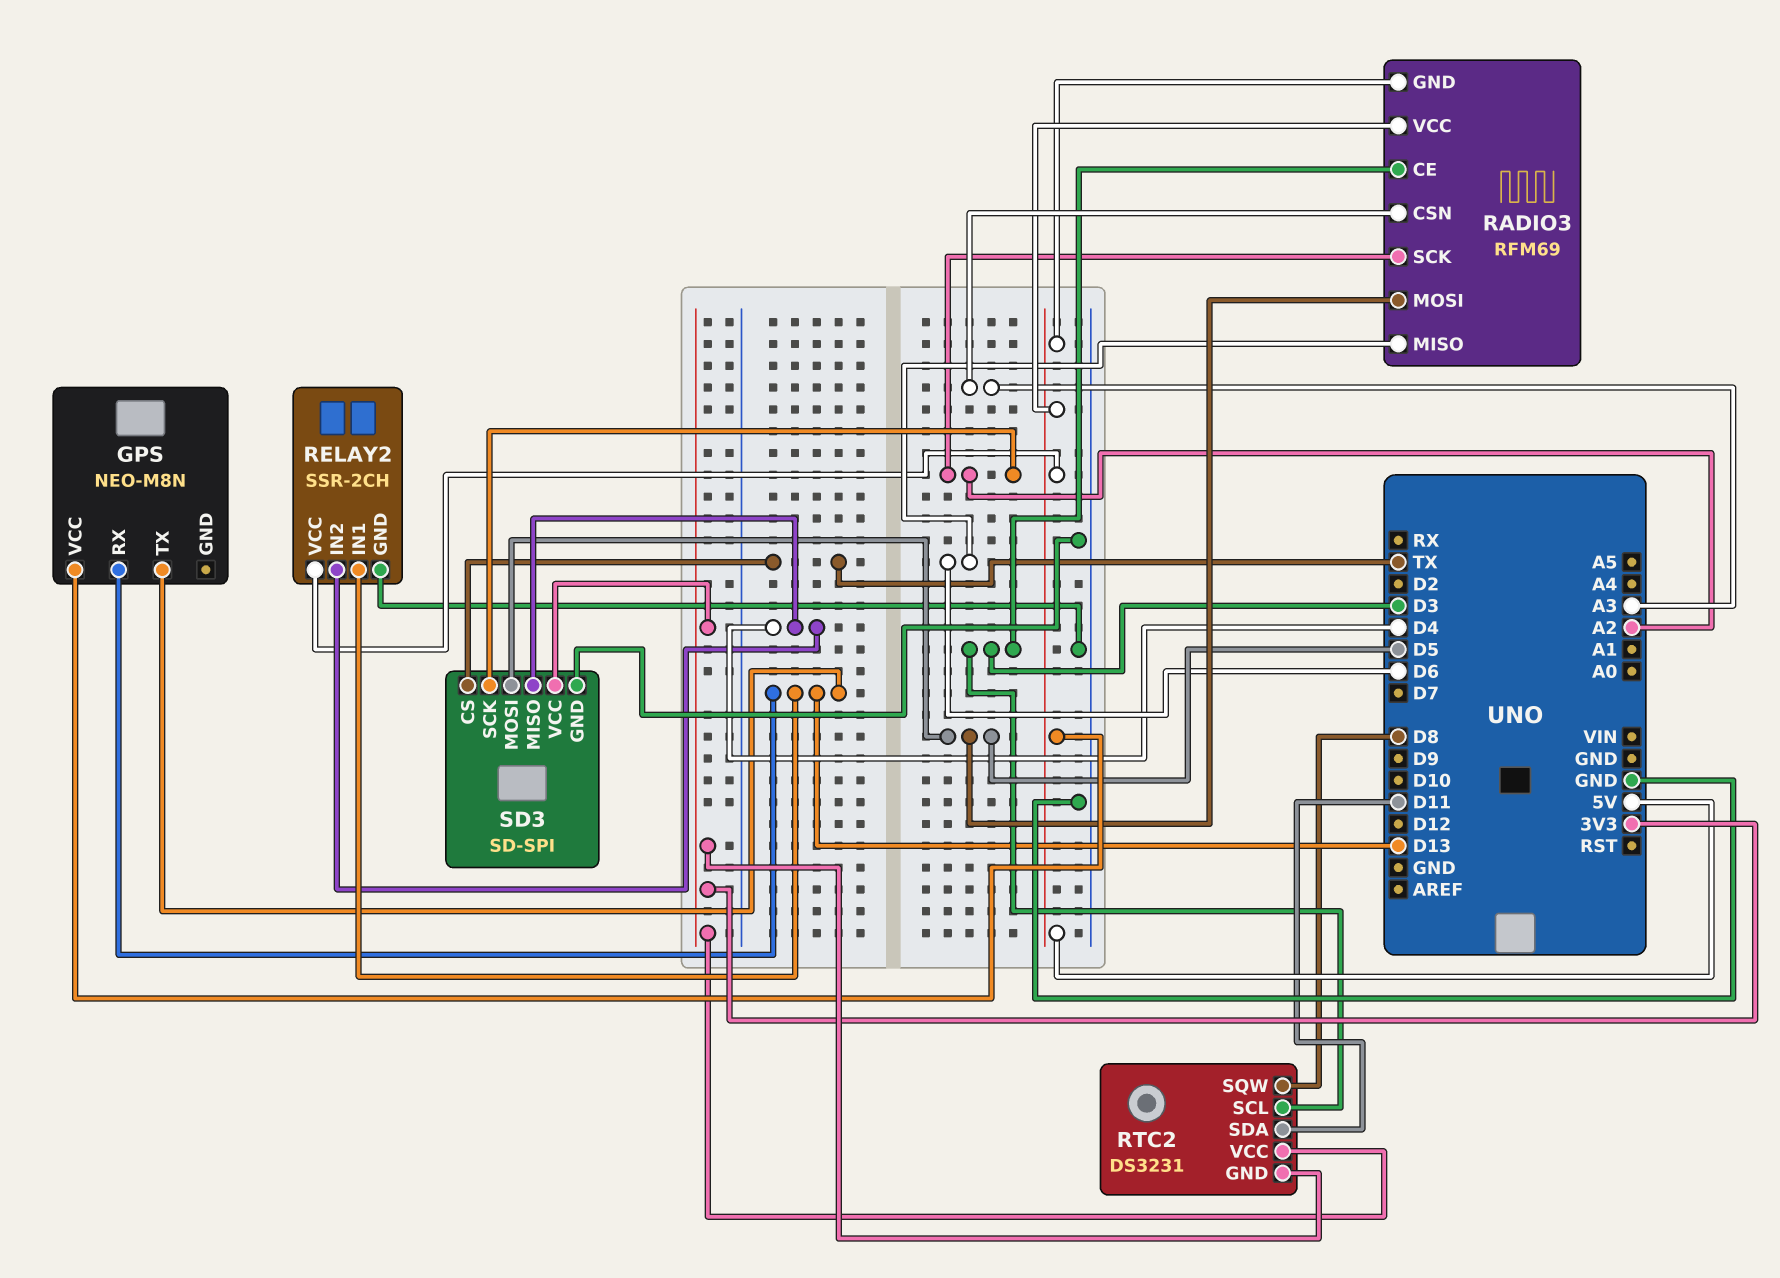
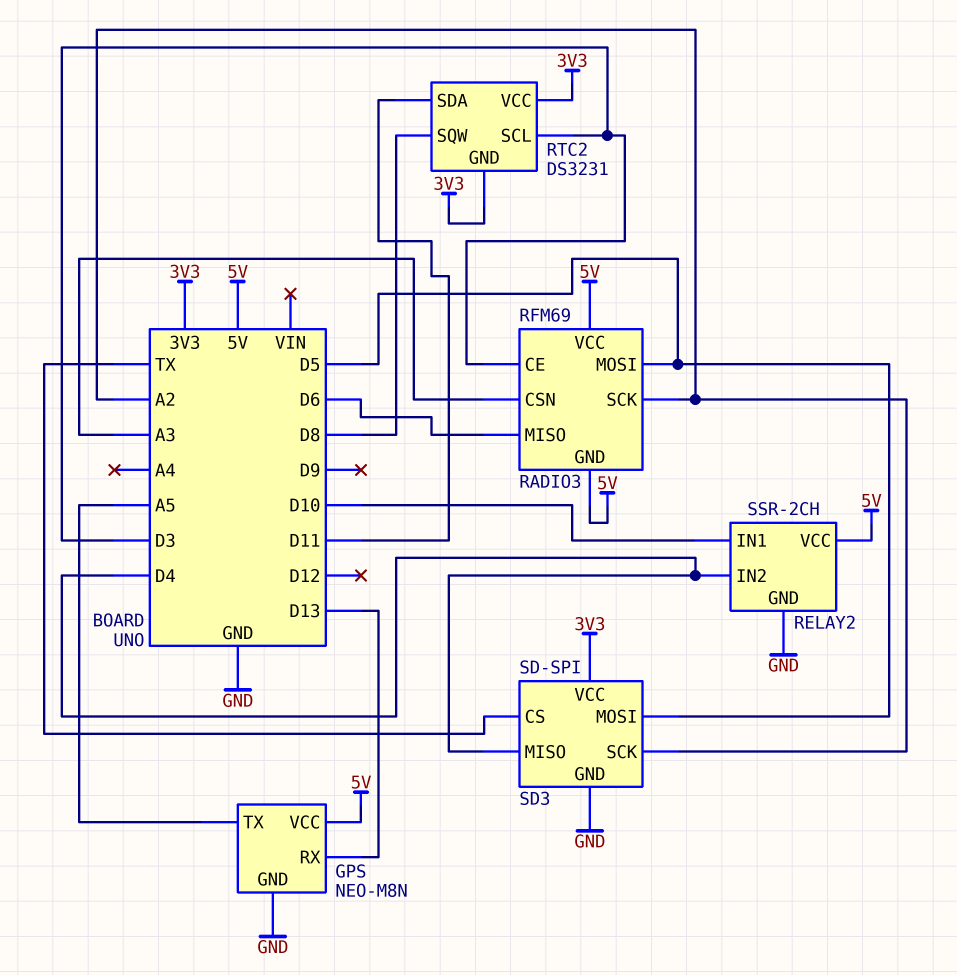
GPS pin GND: none -> GND
GPS pin TX: D13 -> A5
RELAY2 pin IN1: D13 -> D10

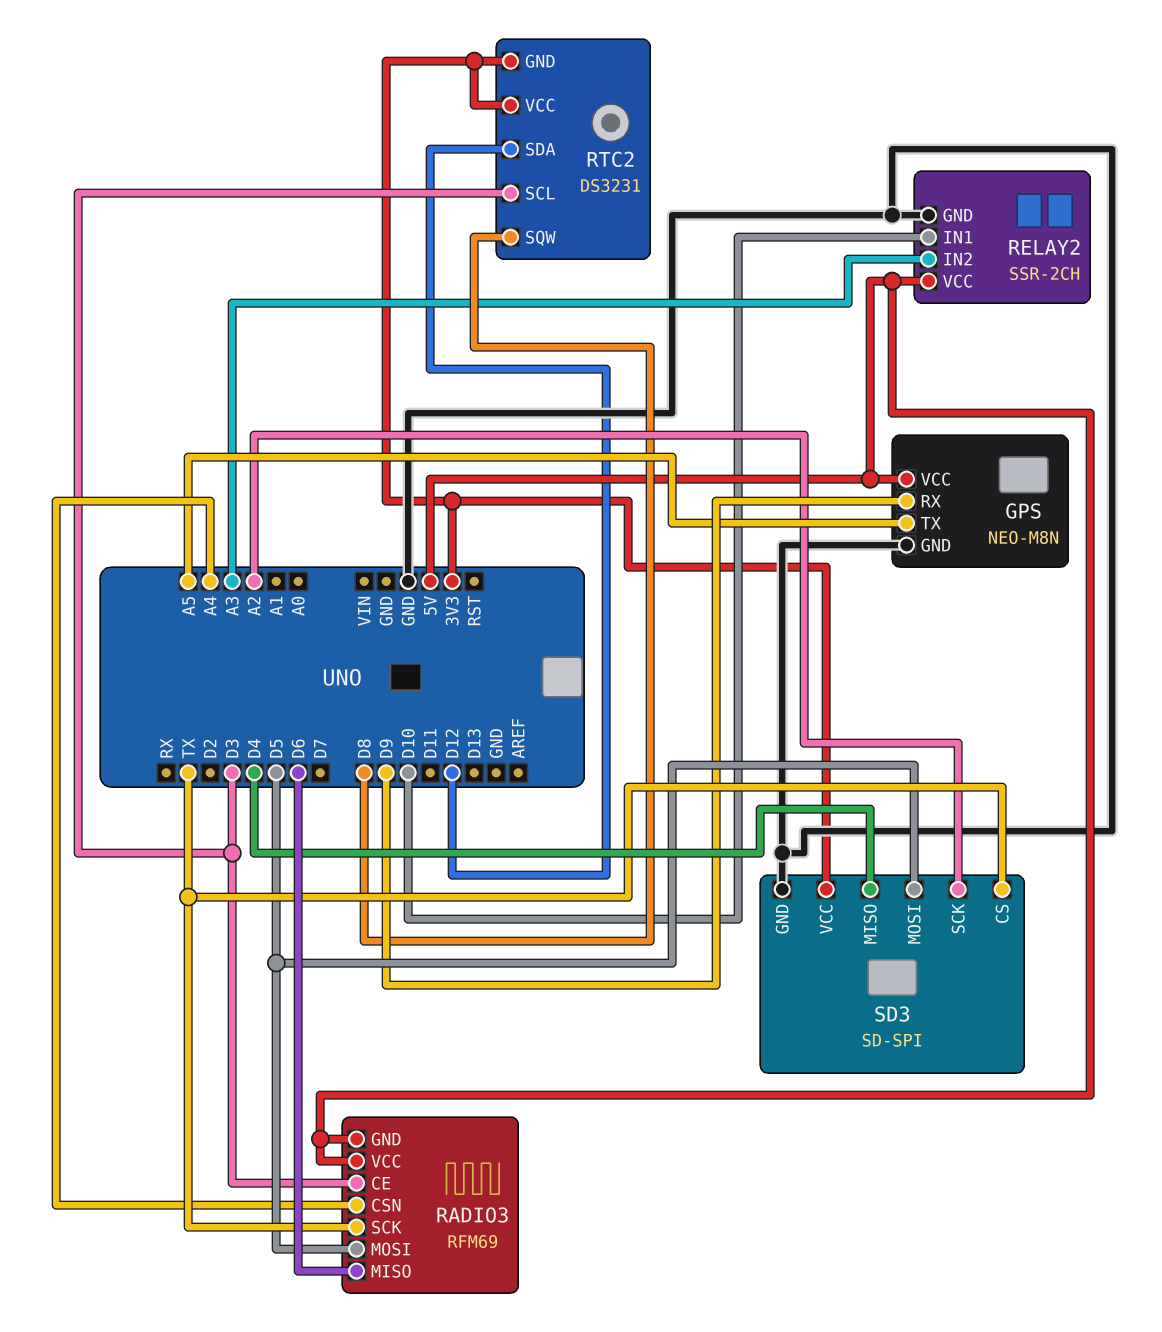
GPS pin RX: D13 -> D9
RADIO3 pin CSN: A3 -> A4
RADIO3 pin SCK: A2 -> TX
RELAY2 pin IN2: D4 -> A3
RTC2 pin SDA: D11 -> D12

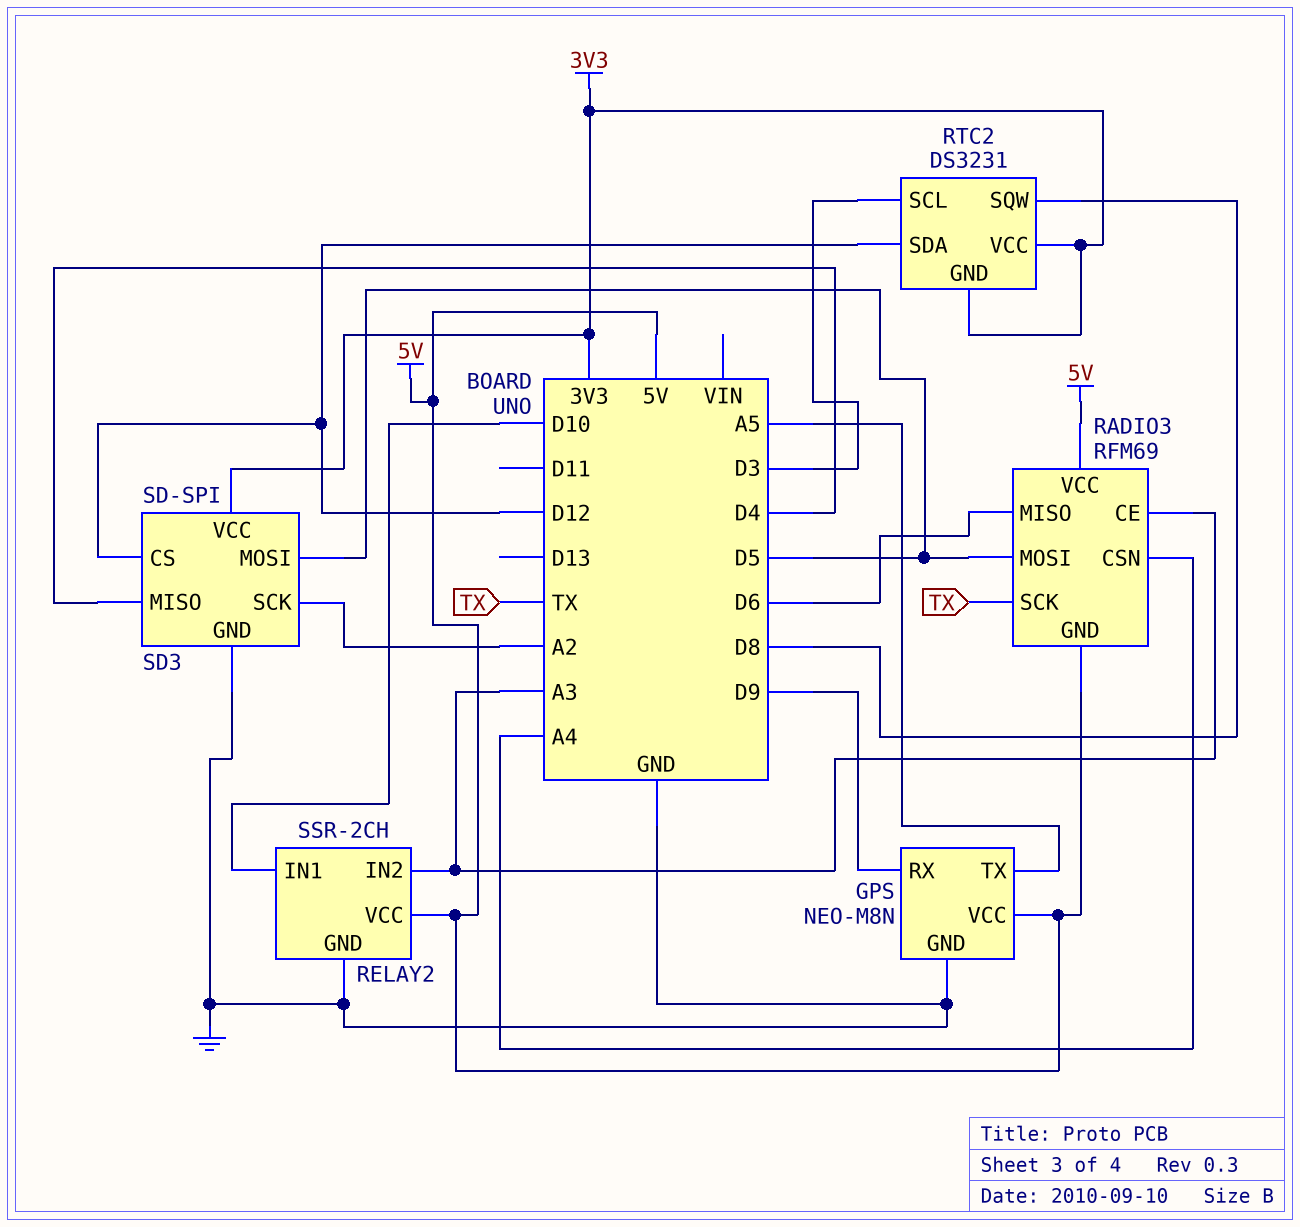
RADIO3 pin CE: D3 -> A3
SD3 pin CS: TX -> D12

